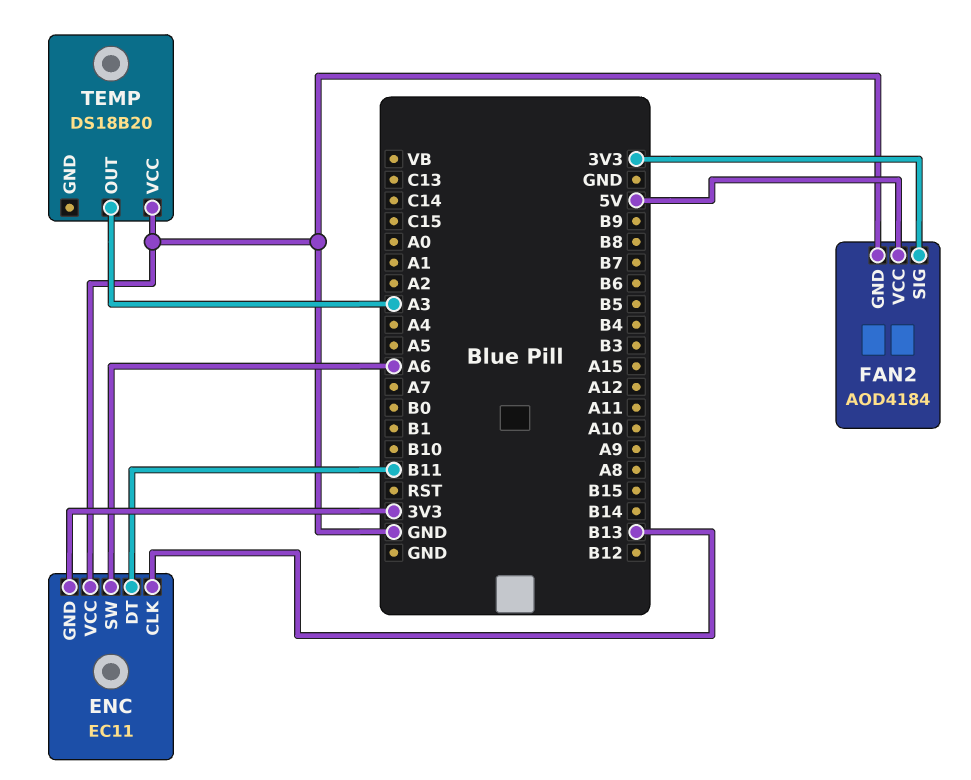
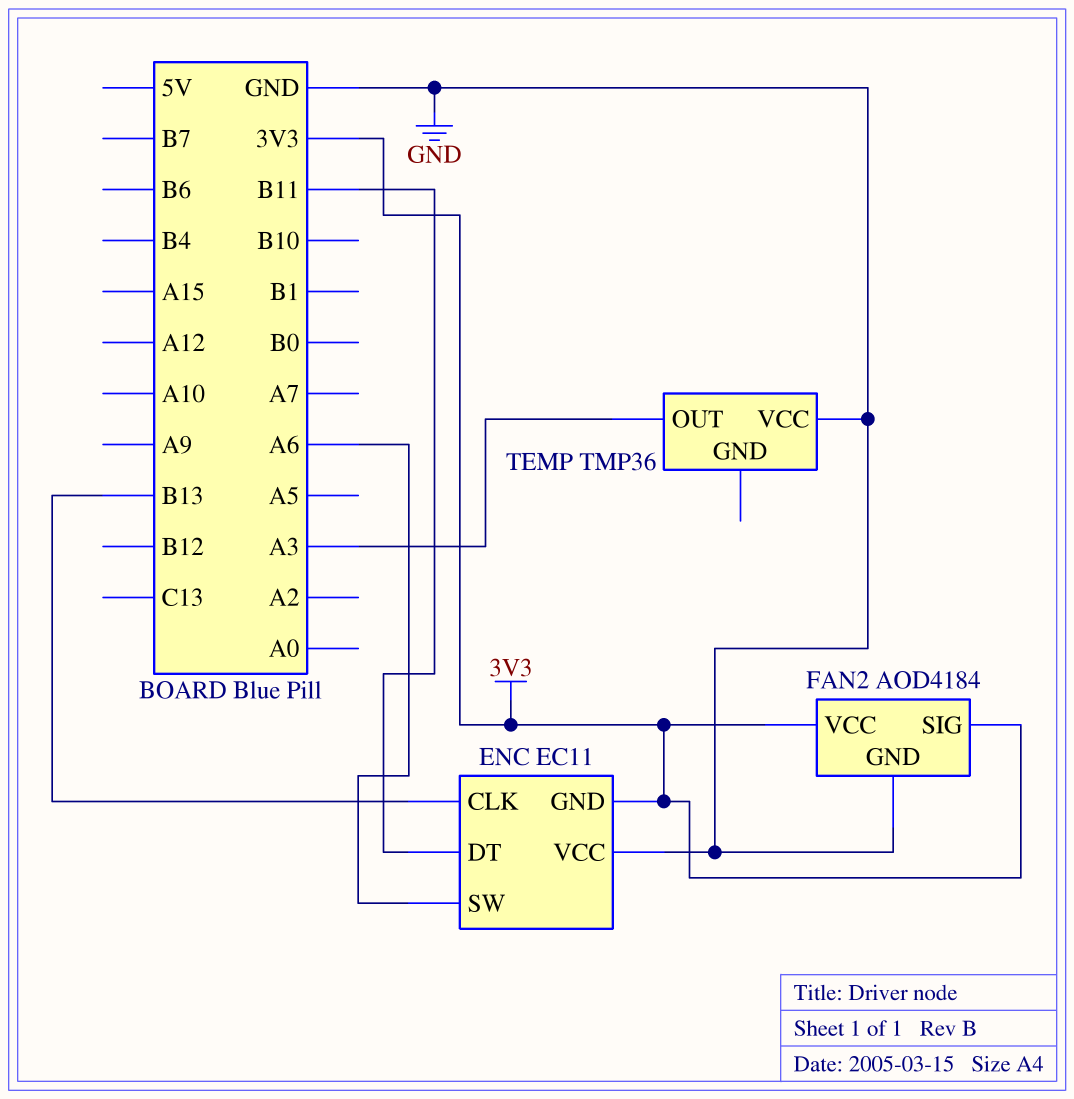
FAN2 pin VCC: 5V -> 3V3
TEMP: DS18B20 -> TMP36

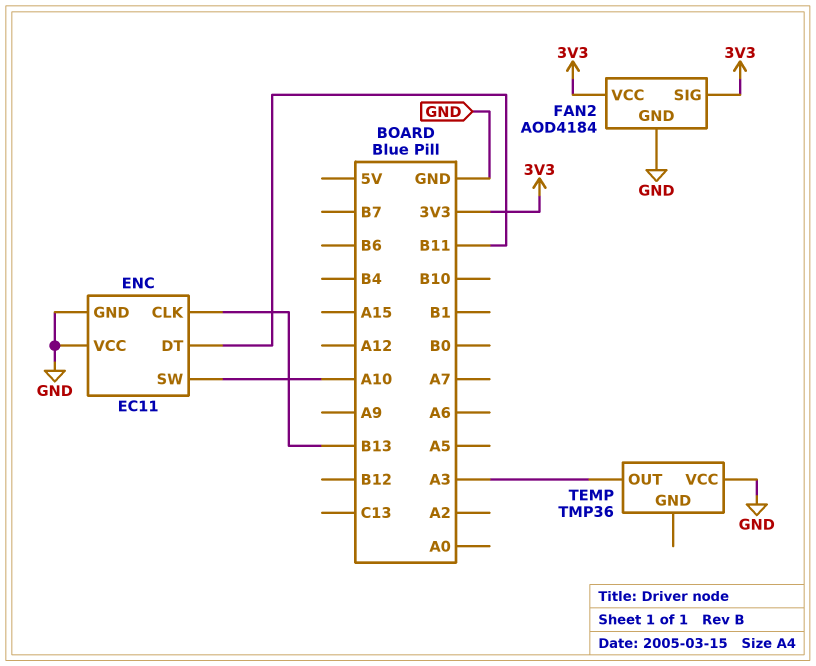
ENC pin GND: 3V3 -> GND
ENC pin SW: A6 -> A10

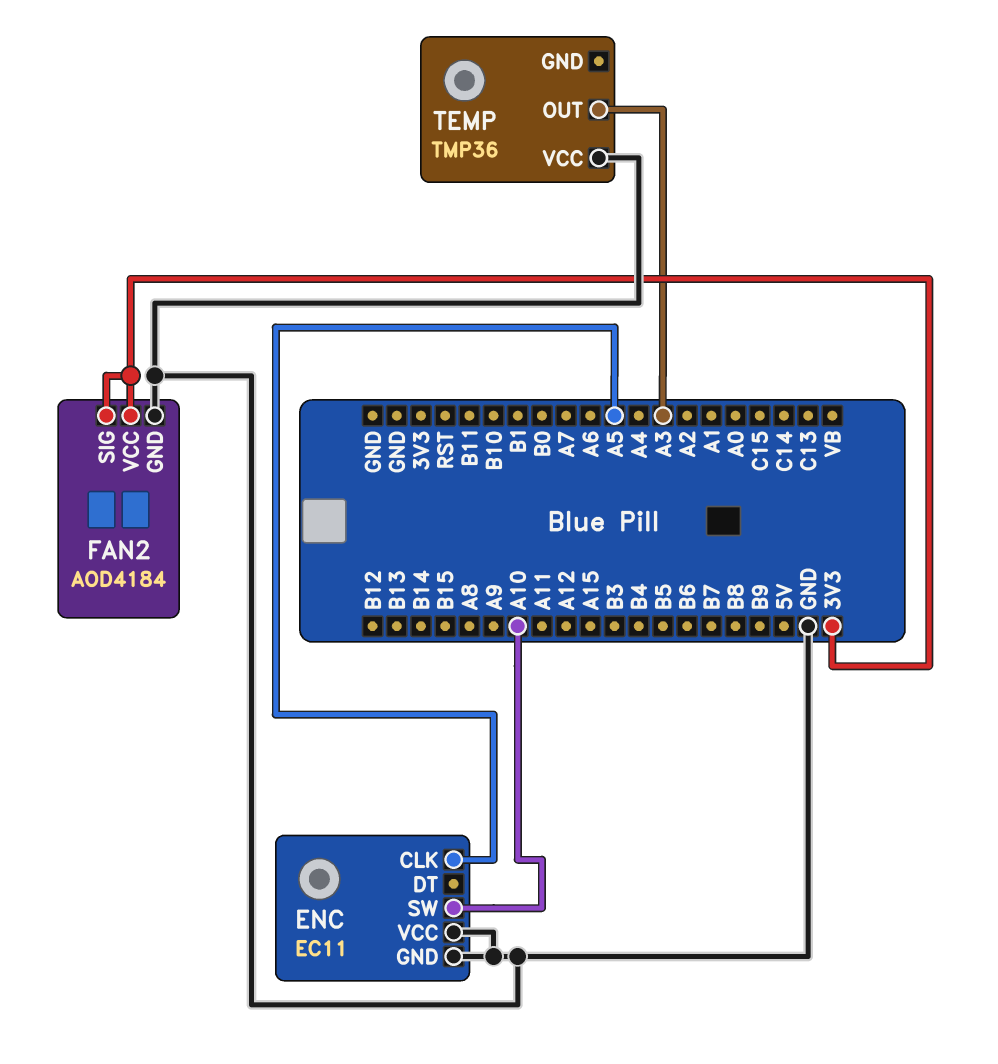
ENC pin CLK: B13 -> A5
ENC pin DT: B11 -> none

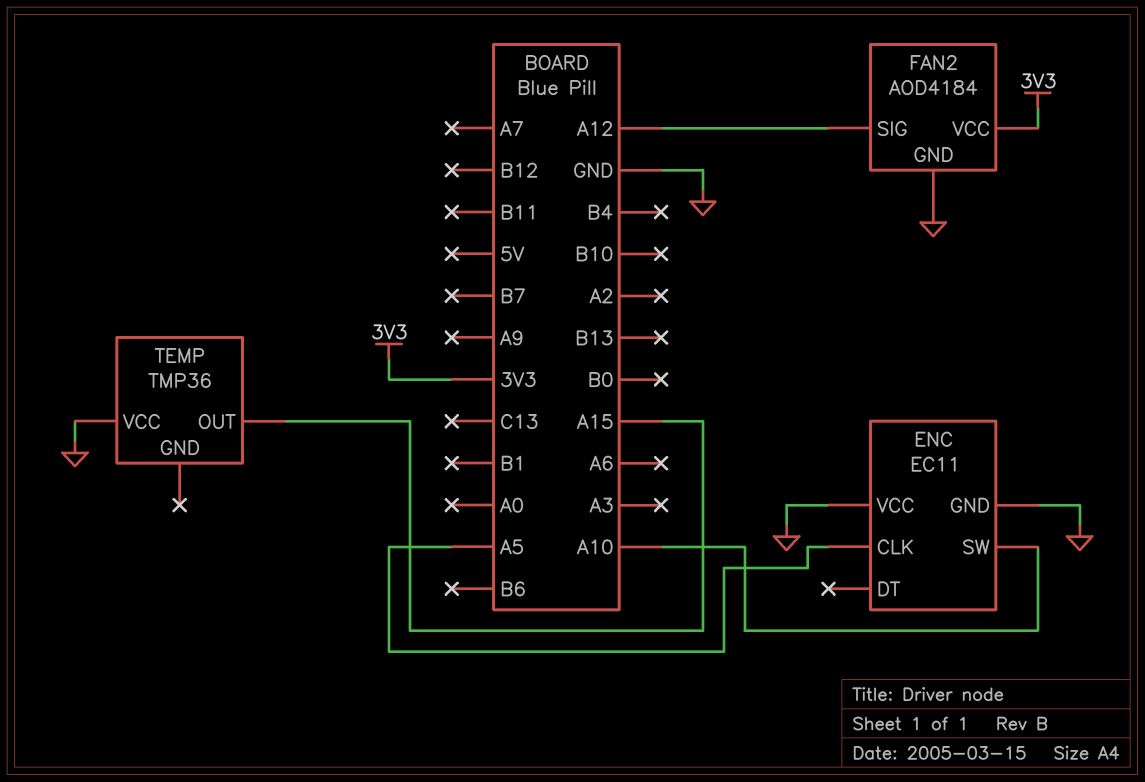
FAN2 pin SIG: 3V3 -> A12
TEMP pin OUT: A3 -> A15

